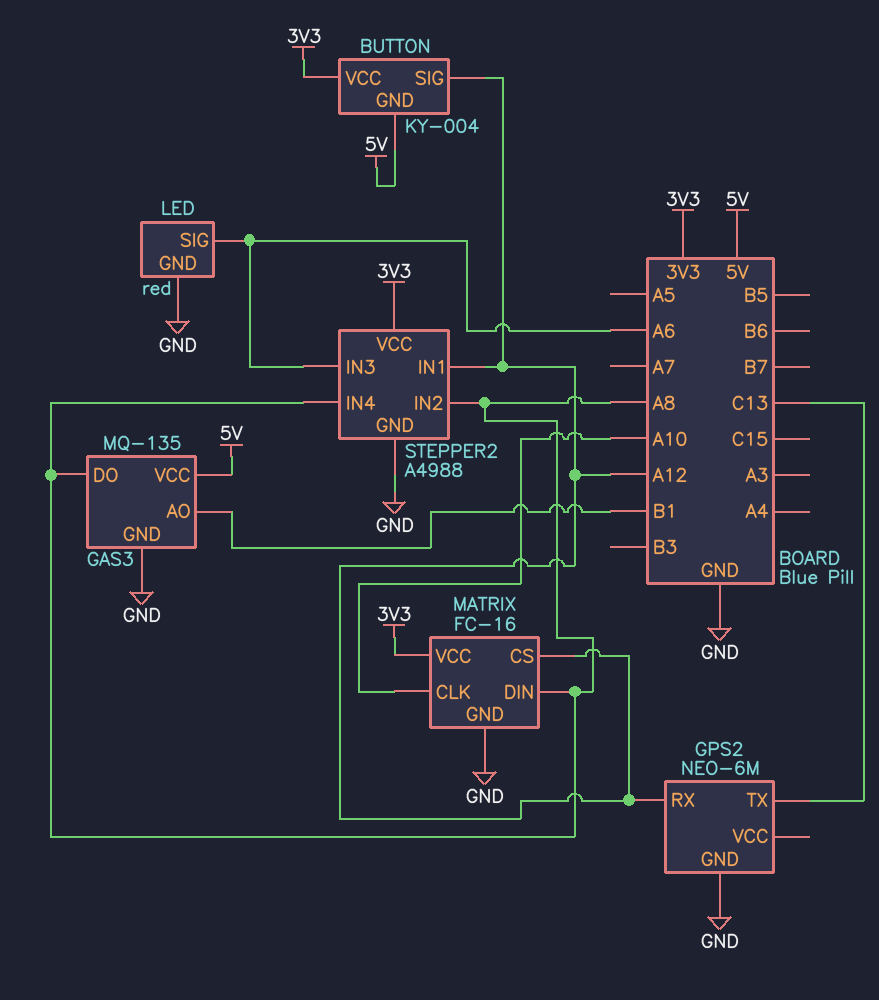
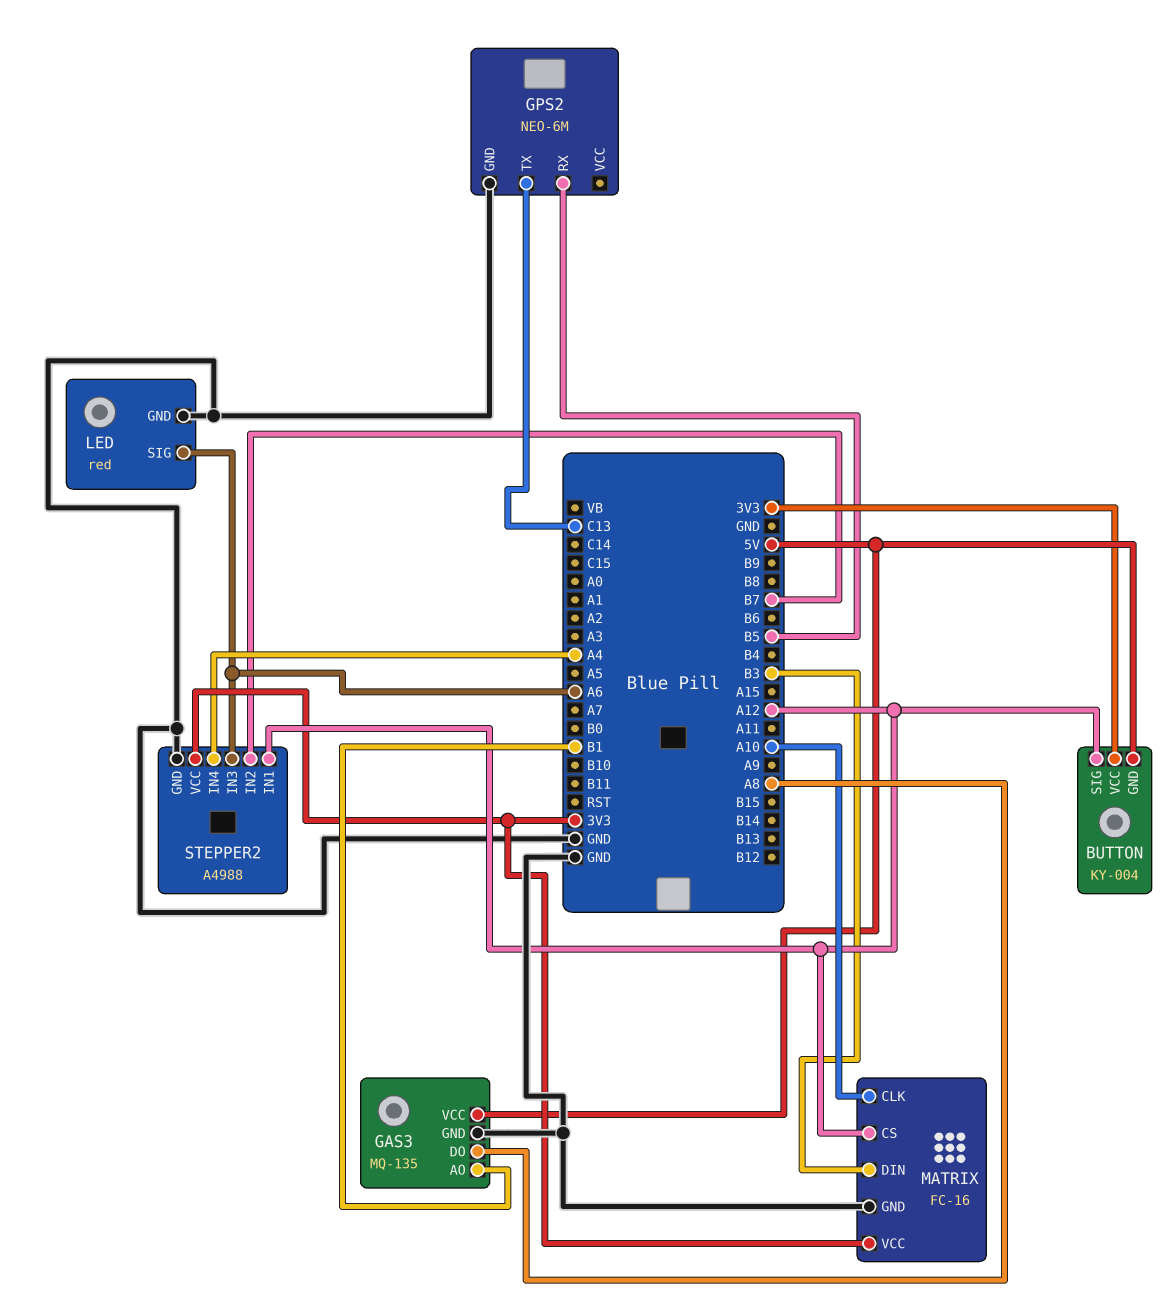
GPS2 pin RX: A12 -> B5
MATRIX pin DIN: A8 -> B3
STEPPER2 pin IN2: A8 -> B7
STEPPER2 pin IN4: A8 -> A4

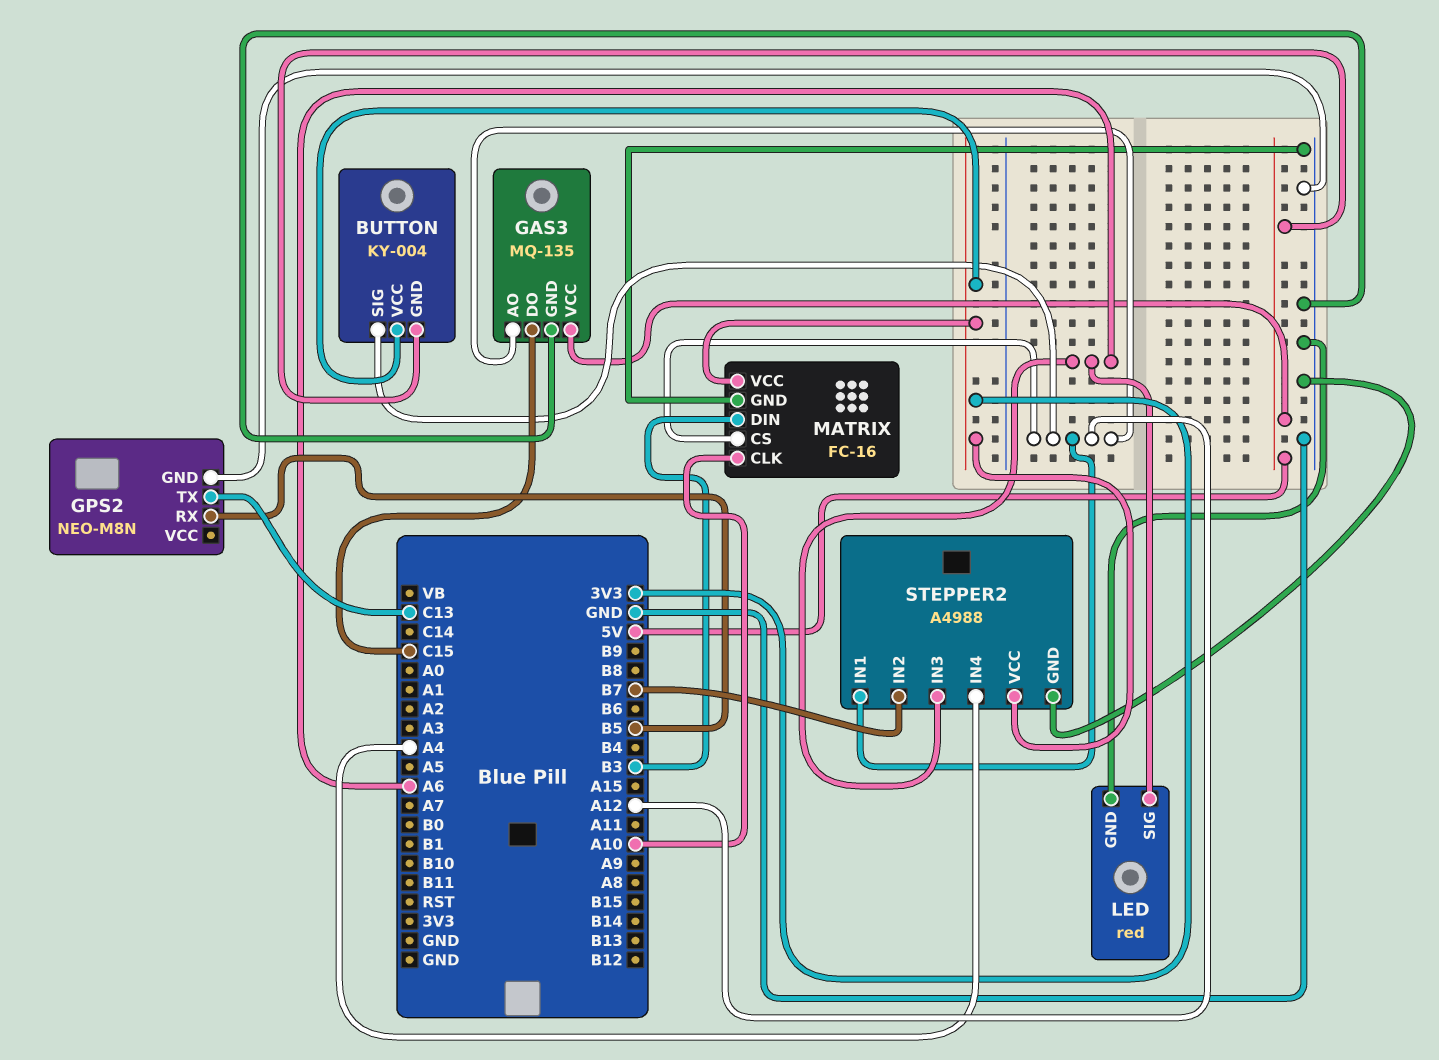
GAS3 pin AO: B1 -> A12
GAS3 pin DO: A8 -> C15
GPS2: NEO-6M -> NEO-M8N

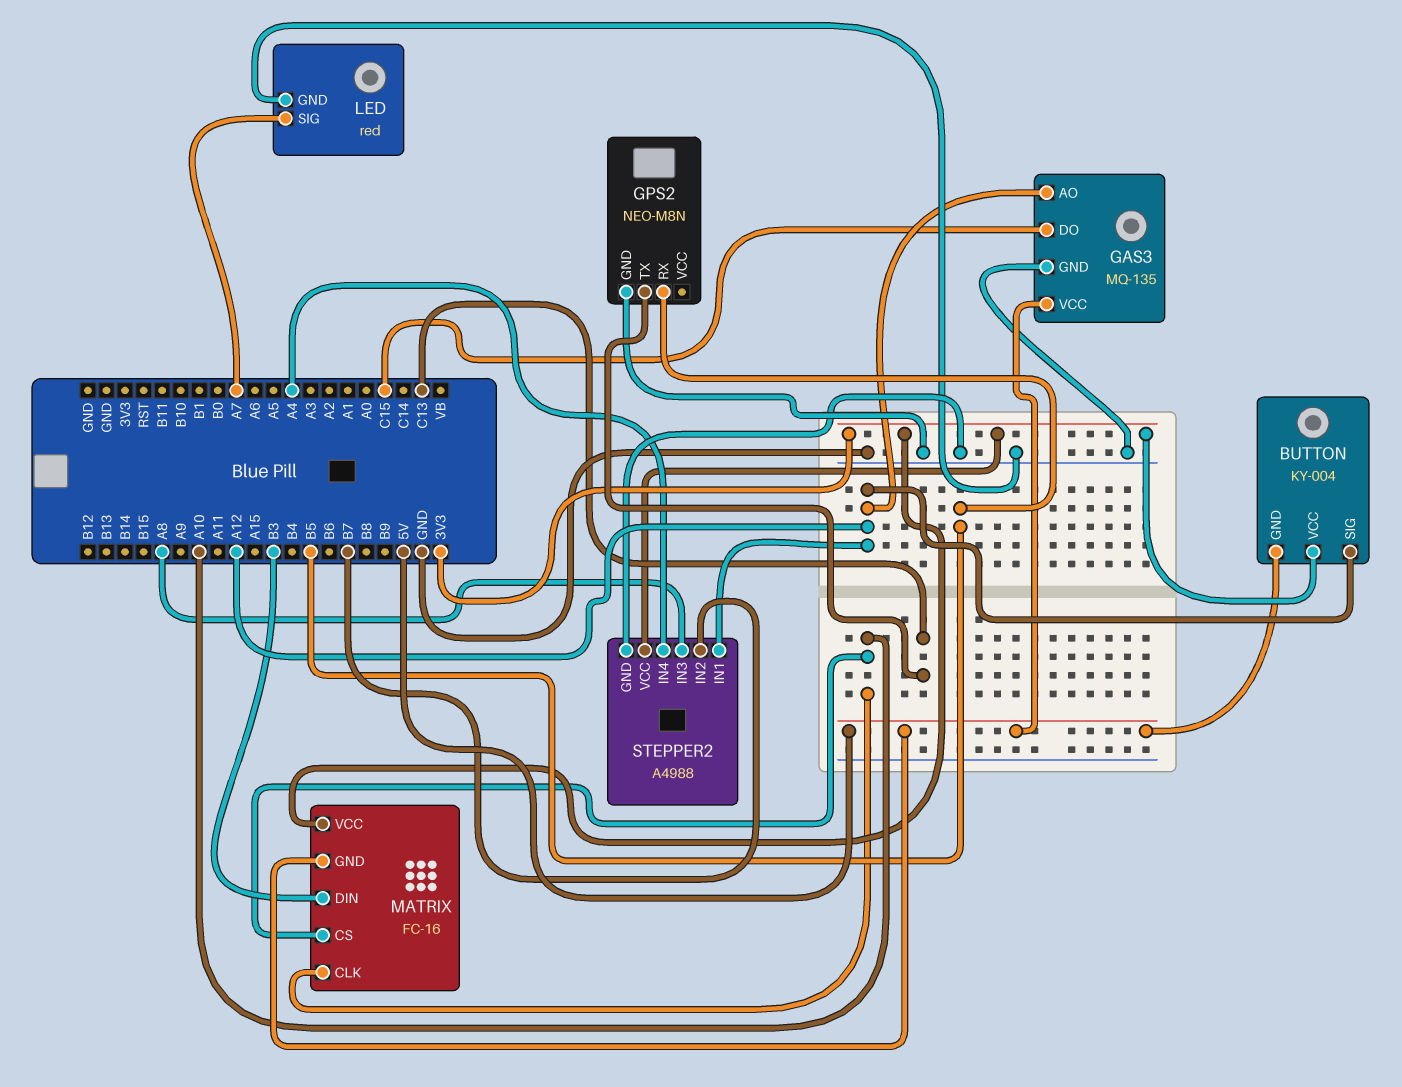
LED pin SIG: A6 -> A7
MATRIX pin CS: A12 -> A10
MATRIX pin GND: GND -> 5V
STEPPER2 pin IN3: A6 -> A8

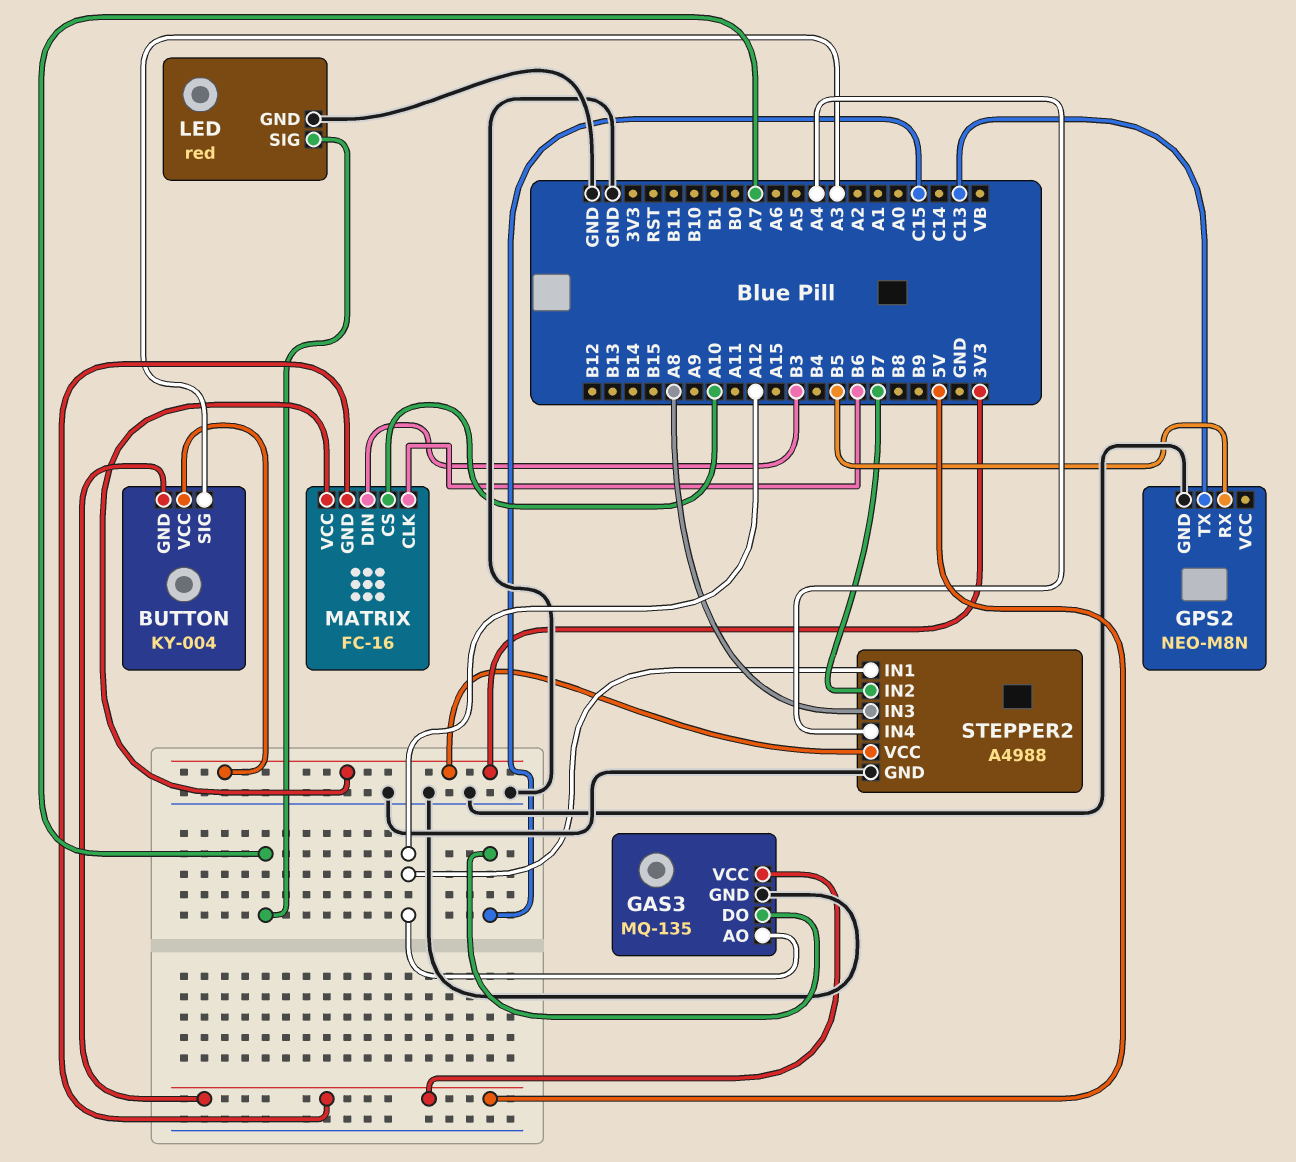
BUTTON pin SIG: A12 -> A3
MATRIX pin CLK: A10 -> B6

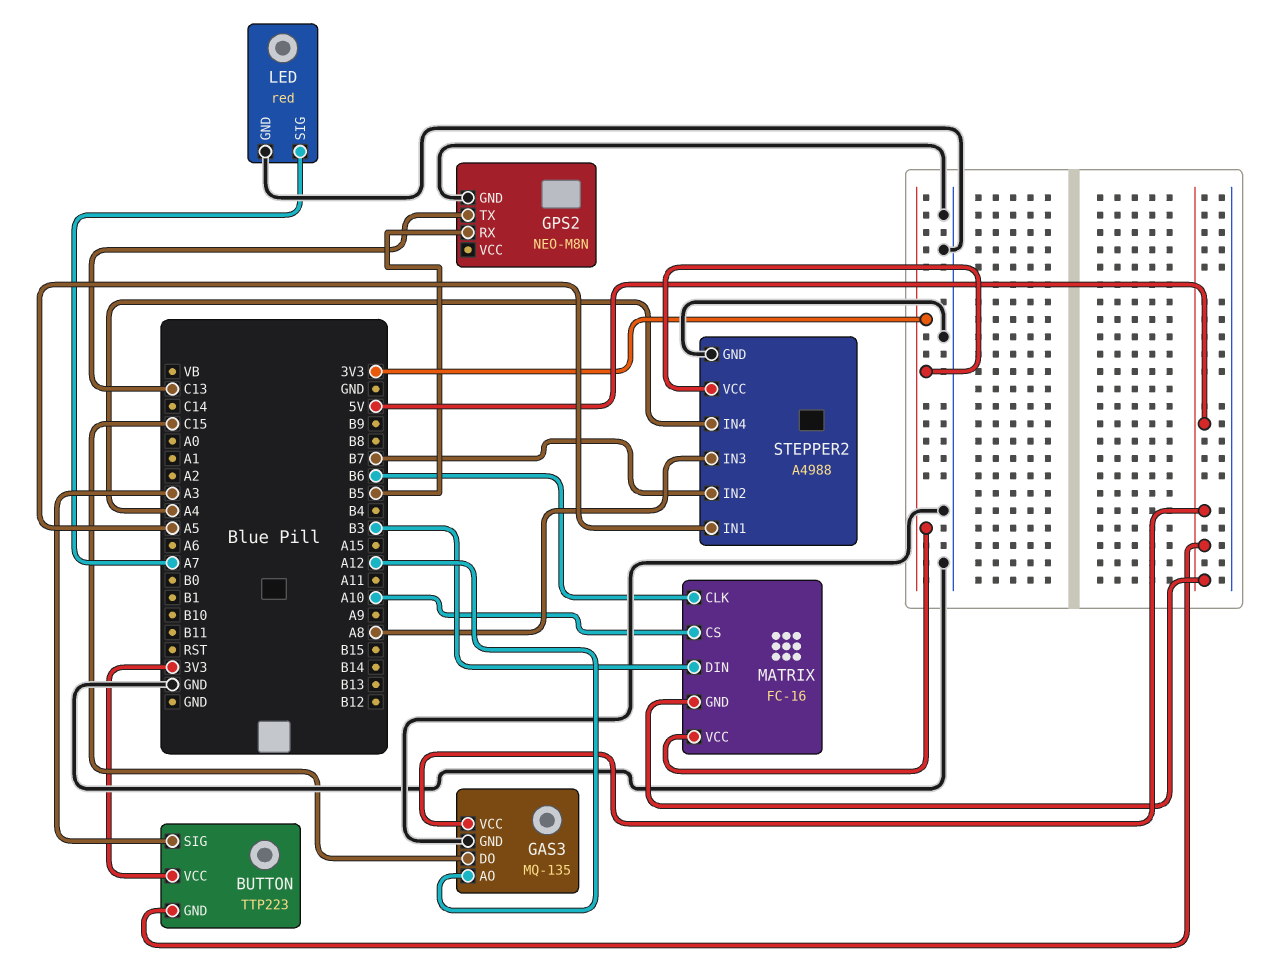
BUTTON: KY-004 -> TTP223
STEPPER2 pin IN1: A12 -> A5

